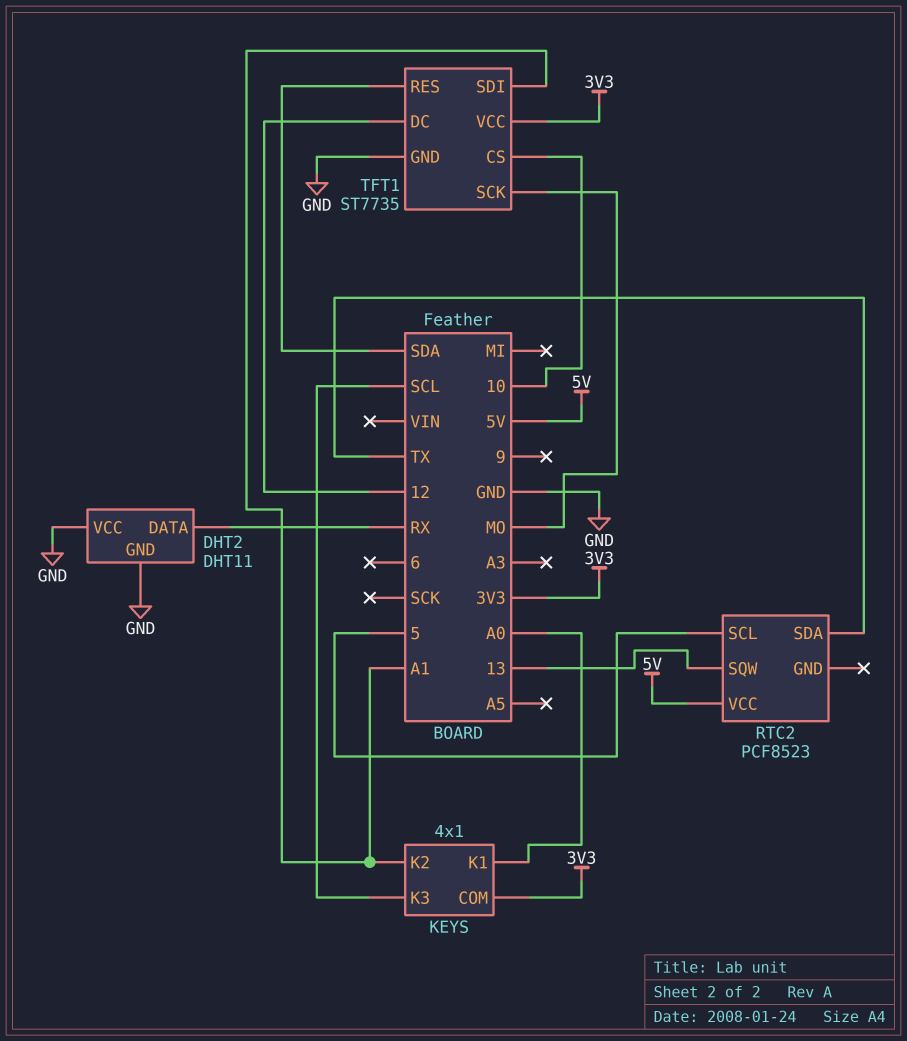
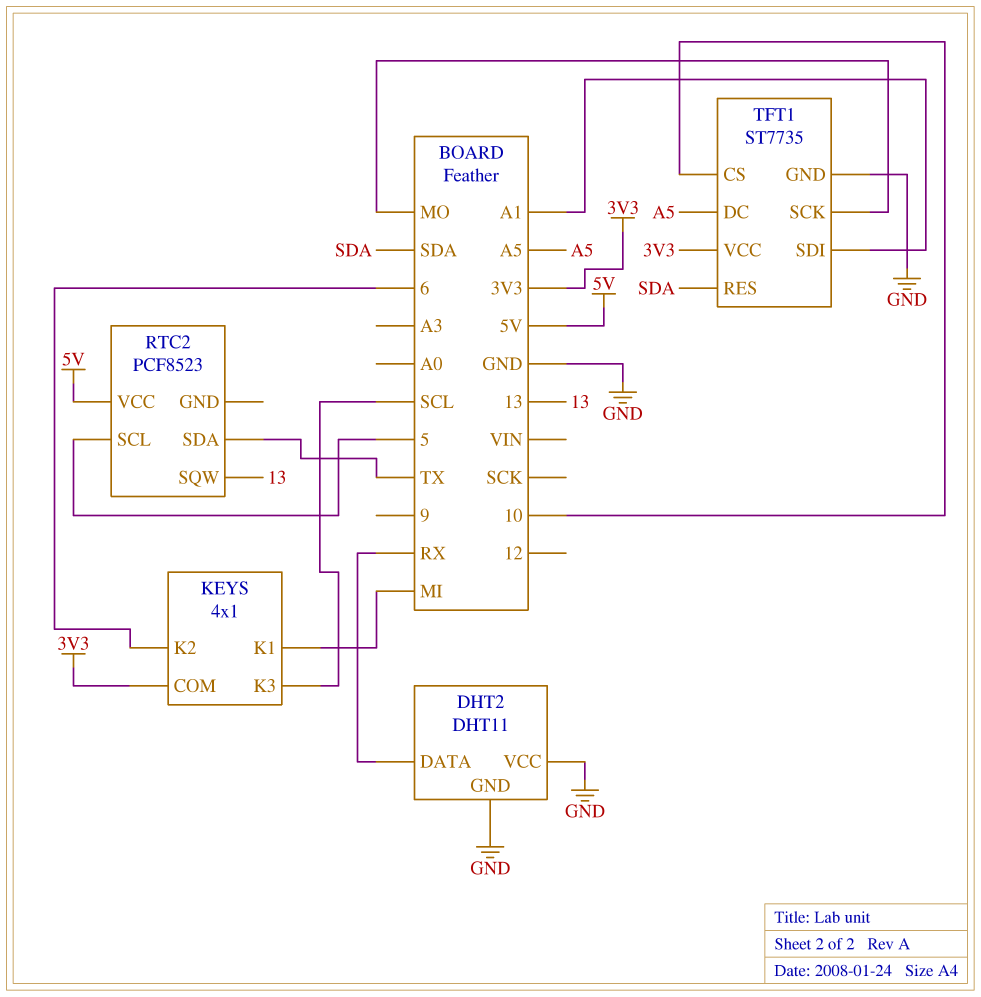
KEYS pin K1: A0 -> MI
KEYS pin K2: A1 -> 6
TFT1 pin DC: 12 -> A5

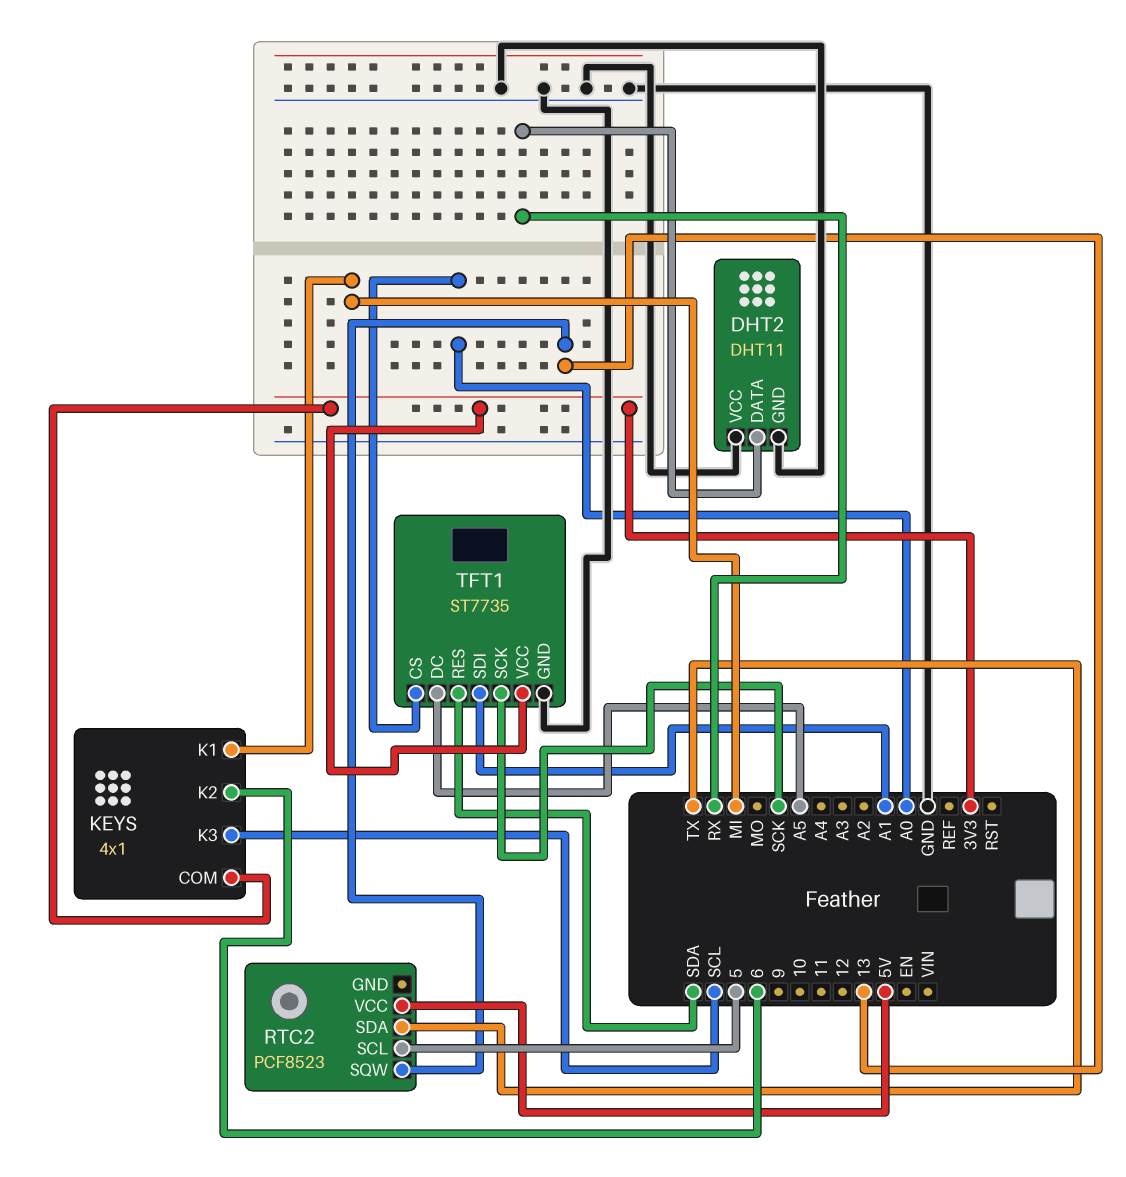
TFT1 pin CS: 10 -> A0
TFT1 pin SCK: MO -> SCK

